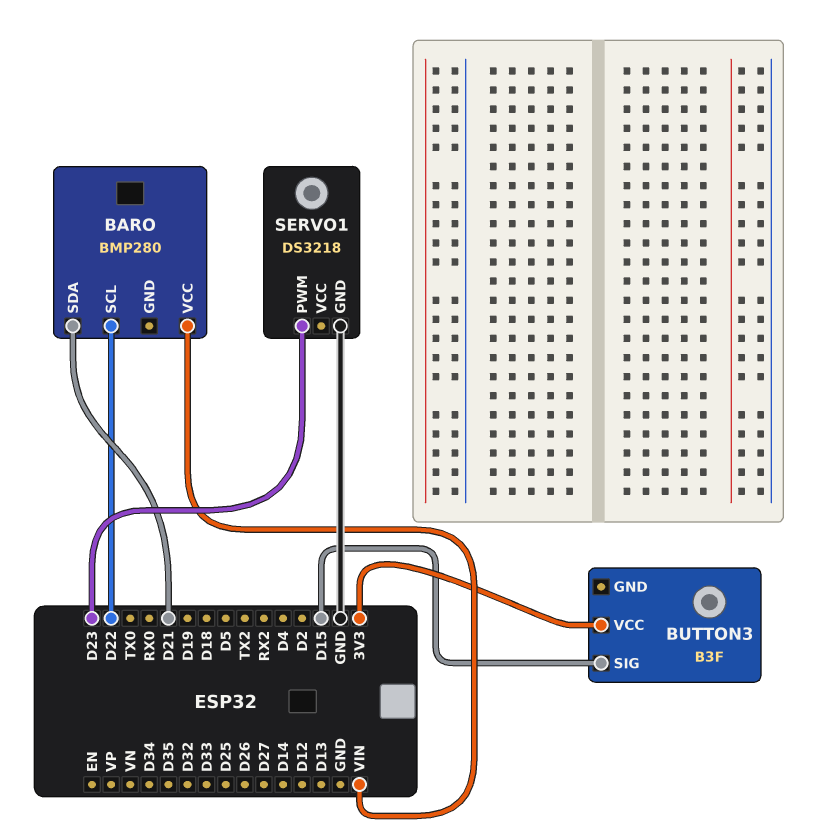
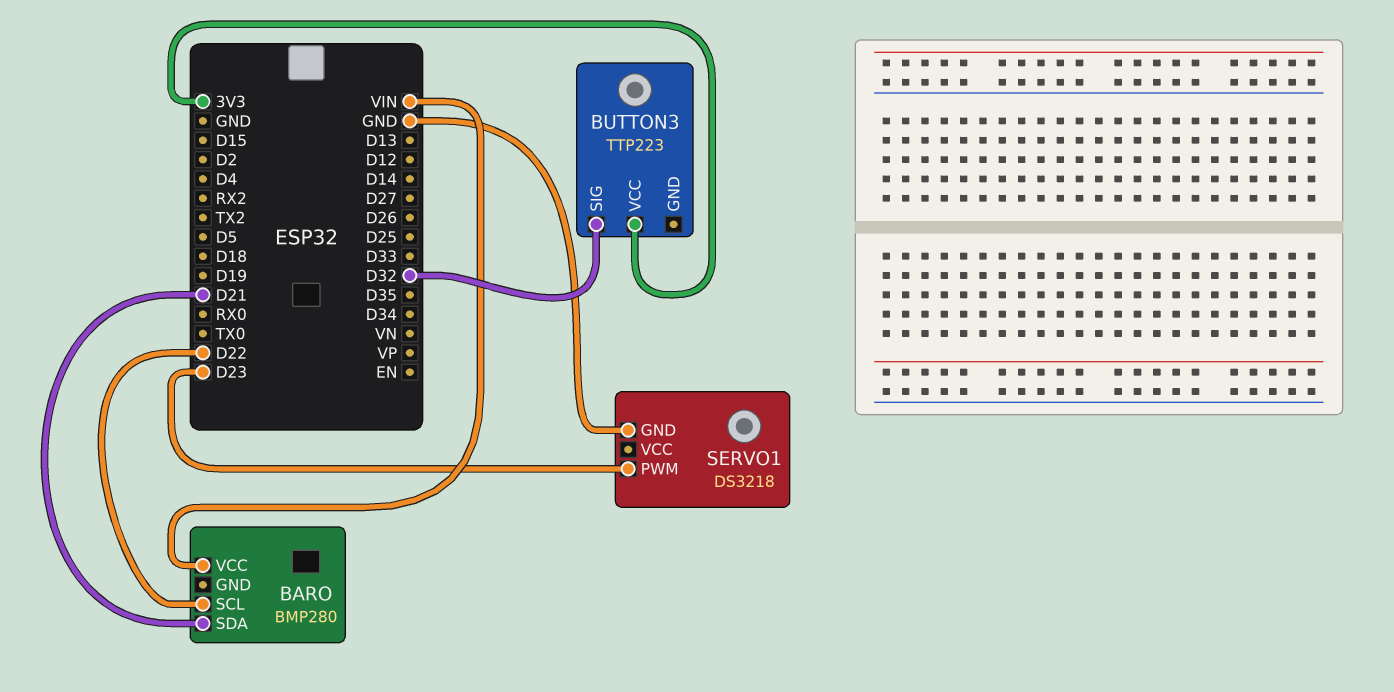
BUTTON3: B3F -> TTP223
BUTTON3 pin SIG: D15 -> D32

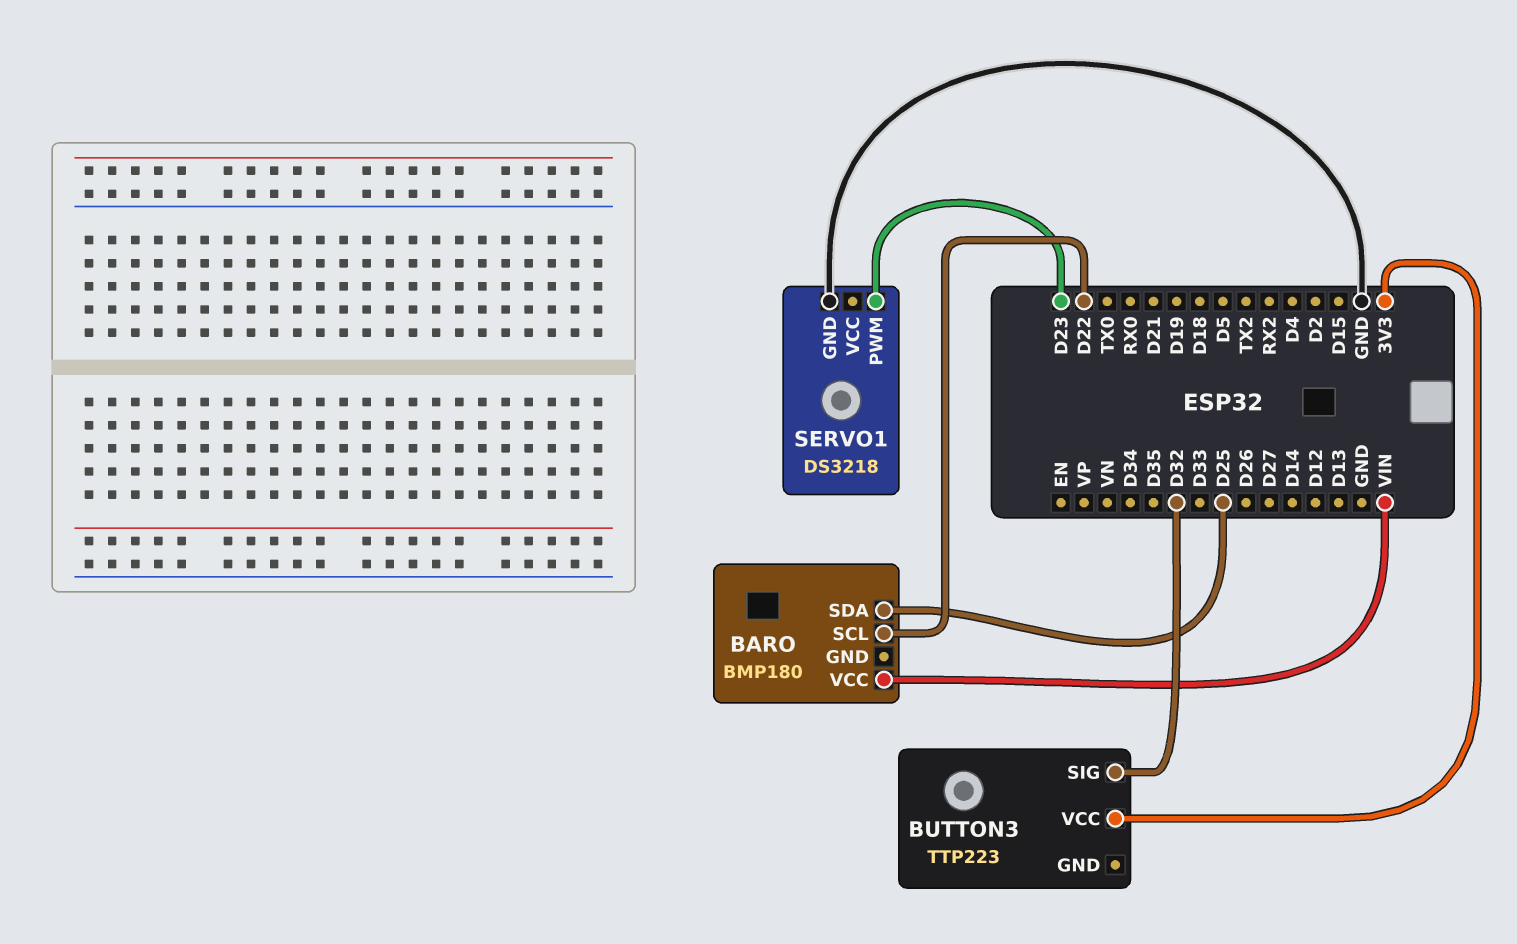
BARO: BMP280 -> BMP180
BARO pin SDA: D21 -> D25

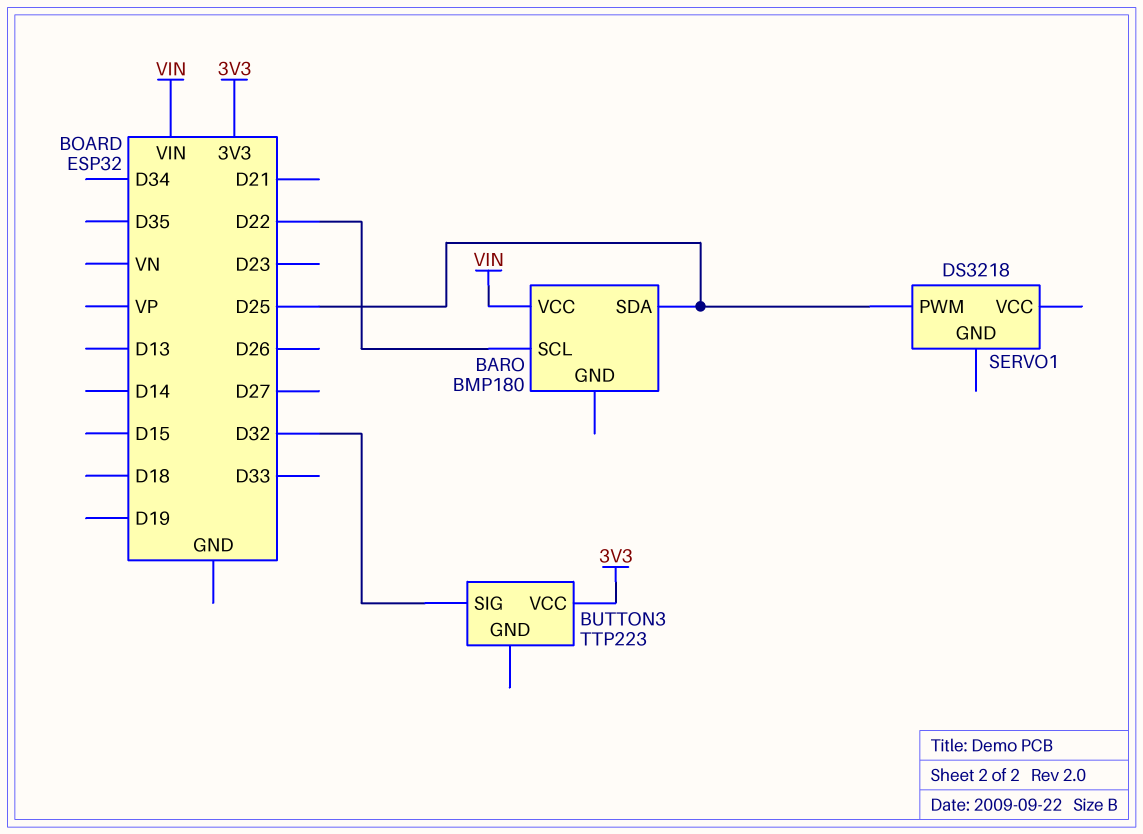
SERVO1 pin GND: GND -> none
SERVO1 pin PWM: D23 -> D25

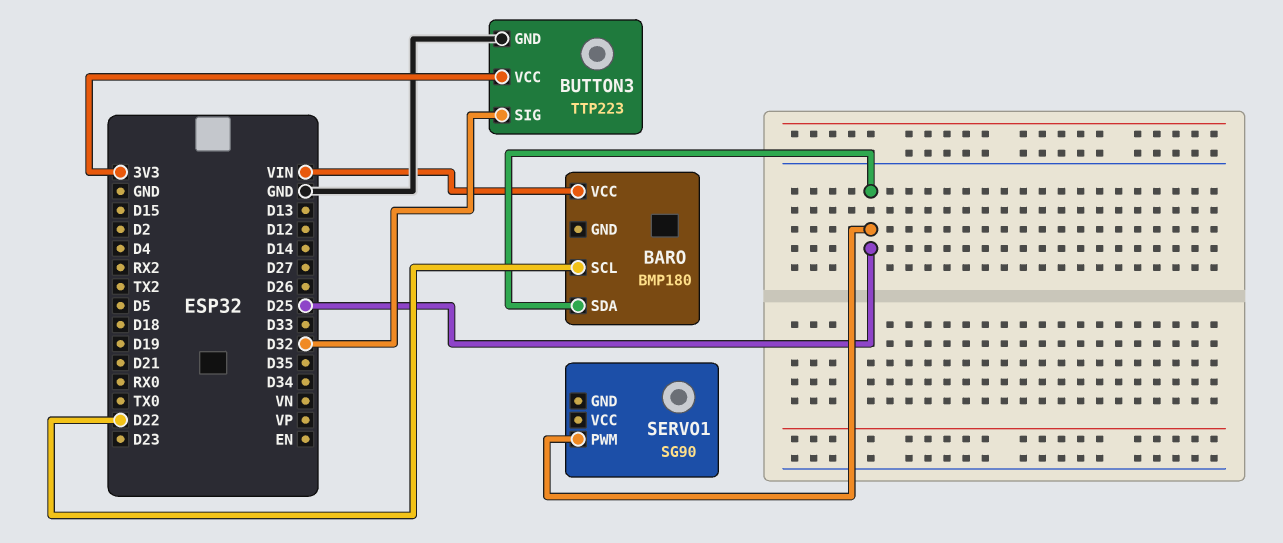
BUTTON3 pin GND: none -> GND
SERVO1: DS3218 -> SG90

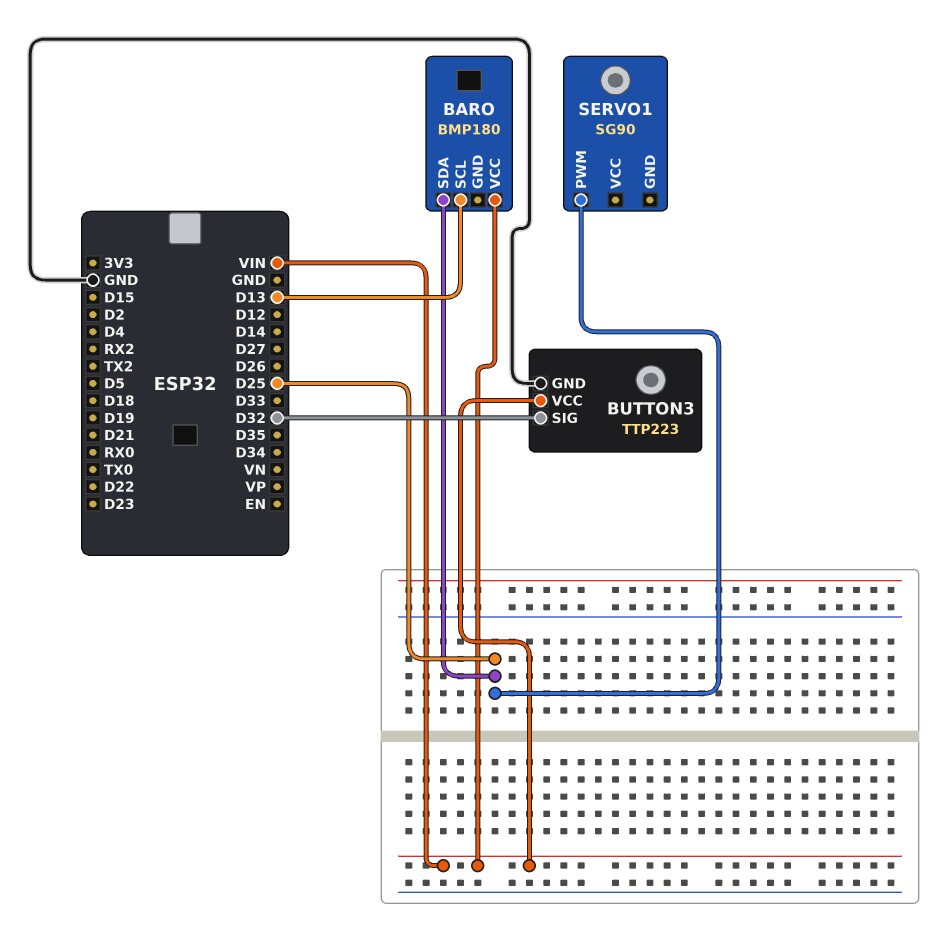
BARO pin SCL: D22 -> D13
BUTTON3 pin VCC: 3V3 -> VIN

